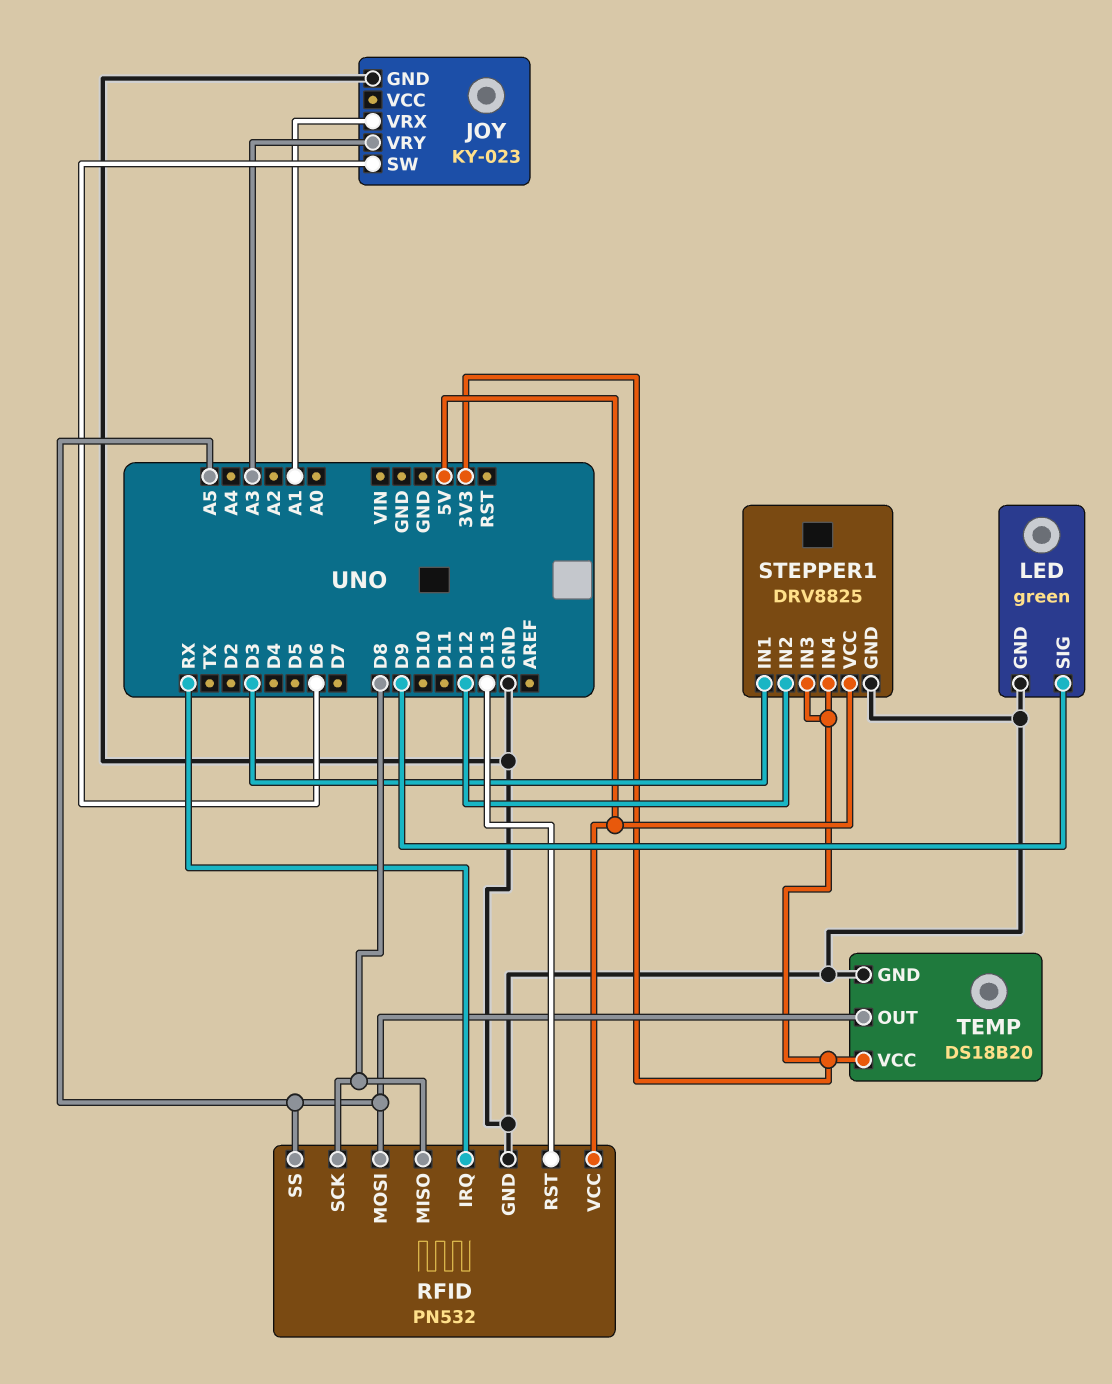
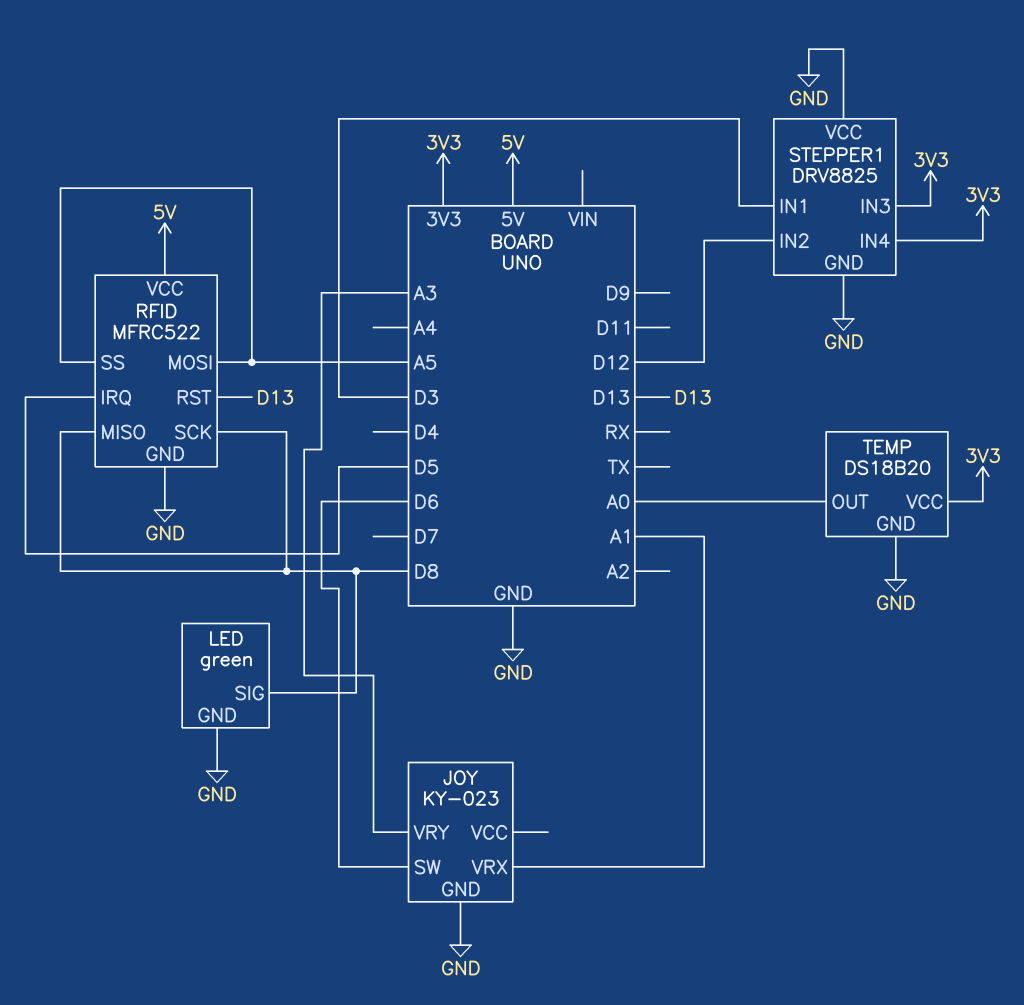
LED pin SIG: D9 -> D8
RFID: PN532 -> MFRC522
RFID pin IRQ: RX -> D5
STEPPER1 pin VCC: 5V -> GND
TEMP pin OUT: A5 -> A0

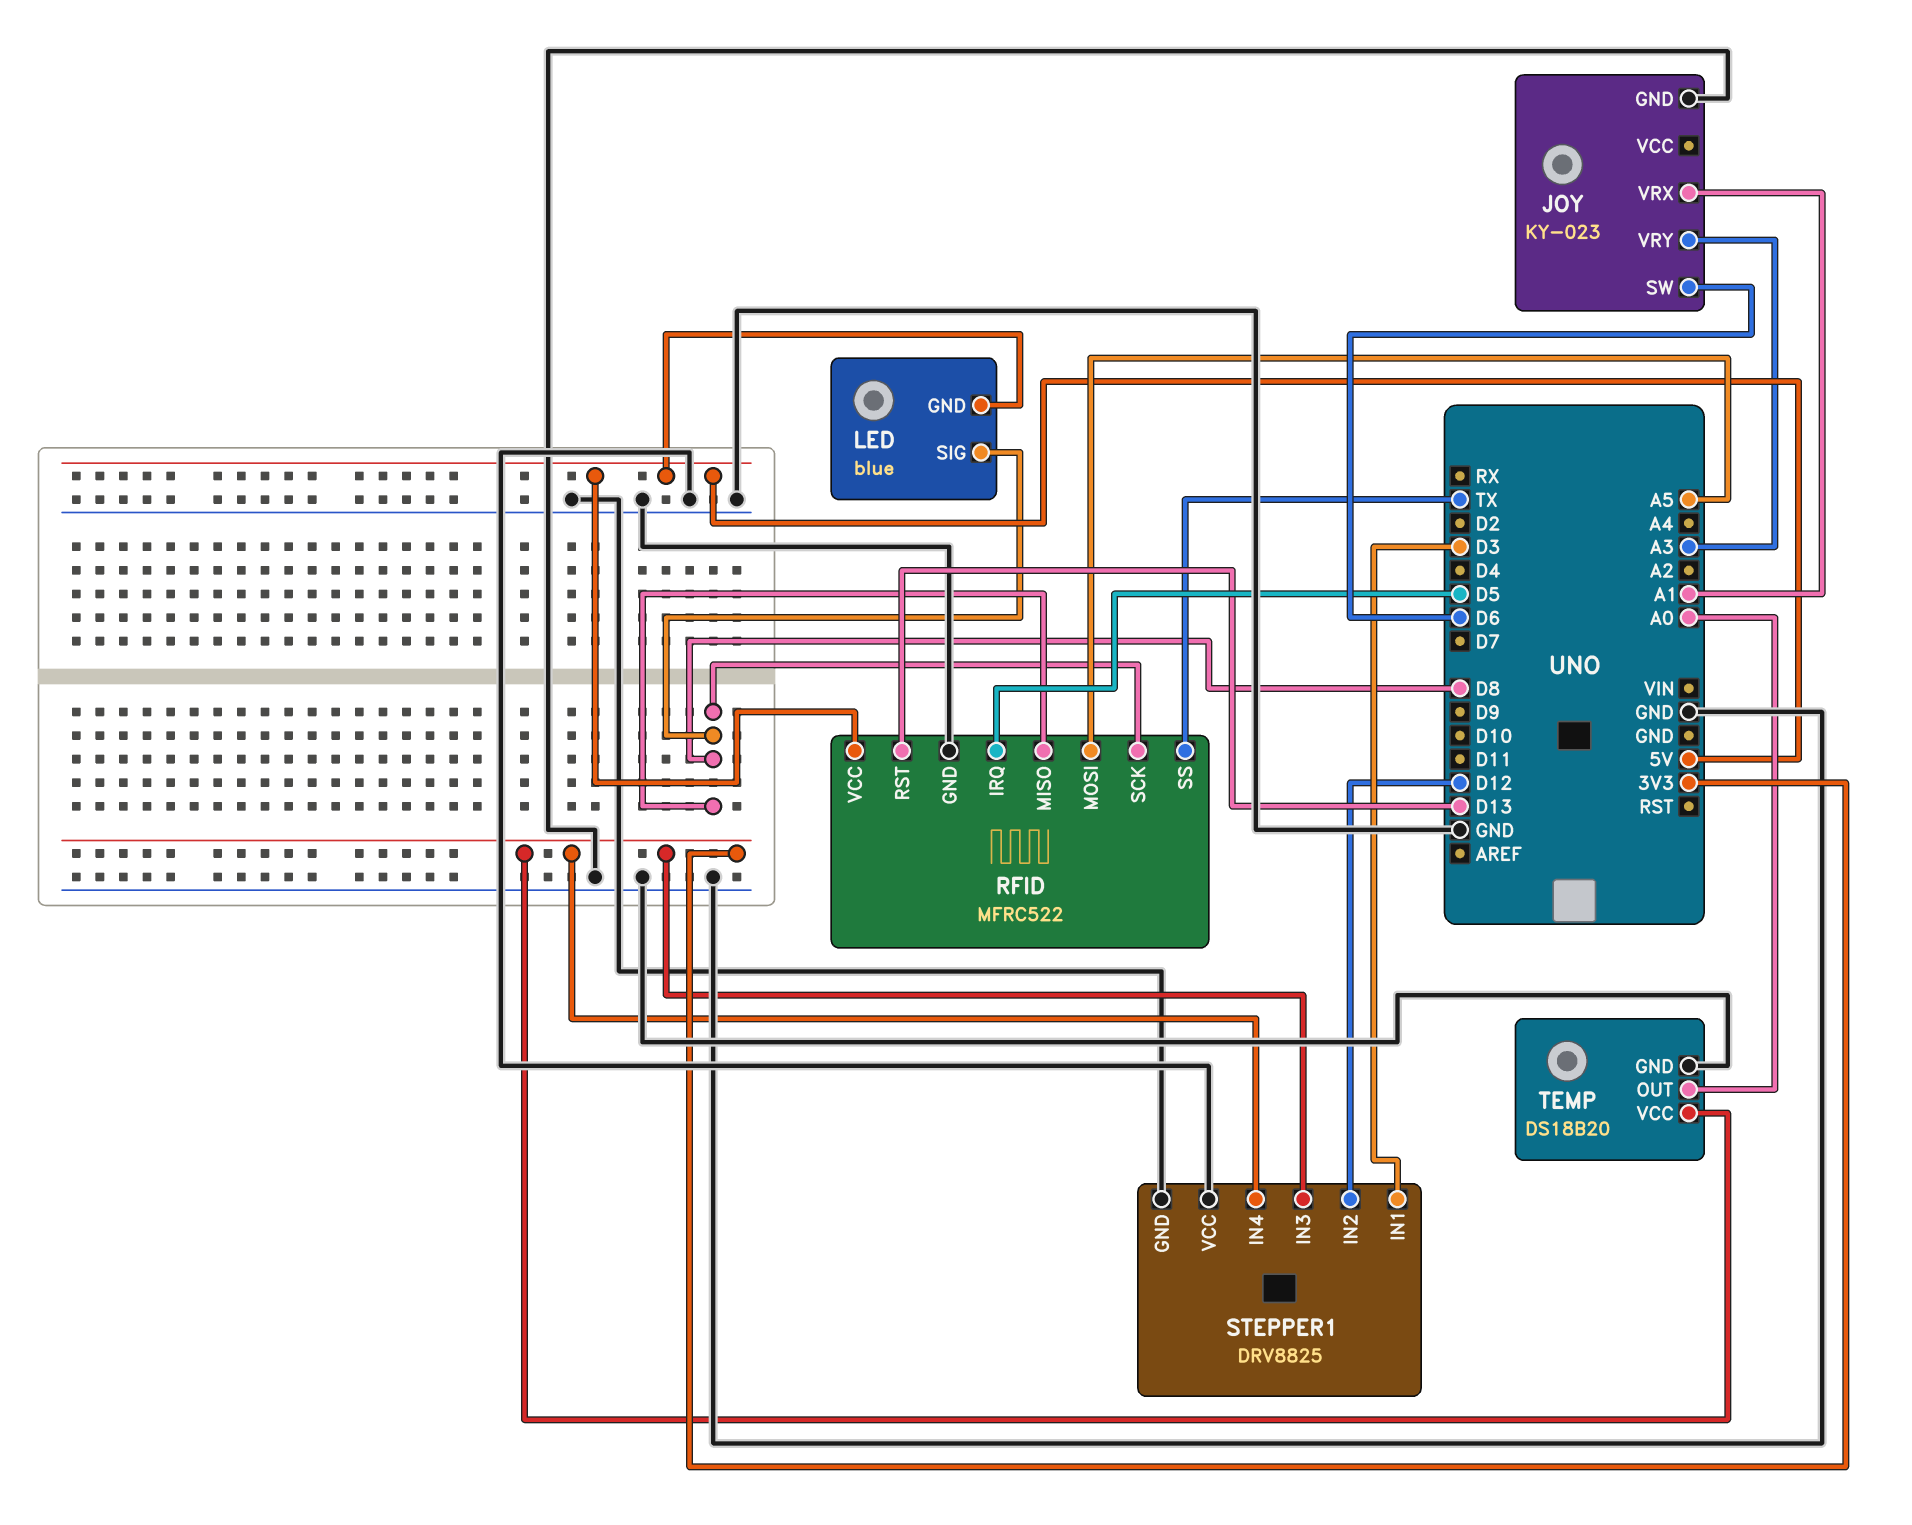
LED: green -> blue
LED pin GND: GND -> 5V
RFID pin SS: A5 -> TX

